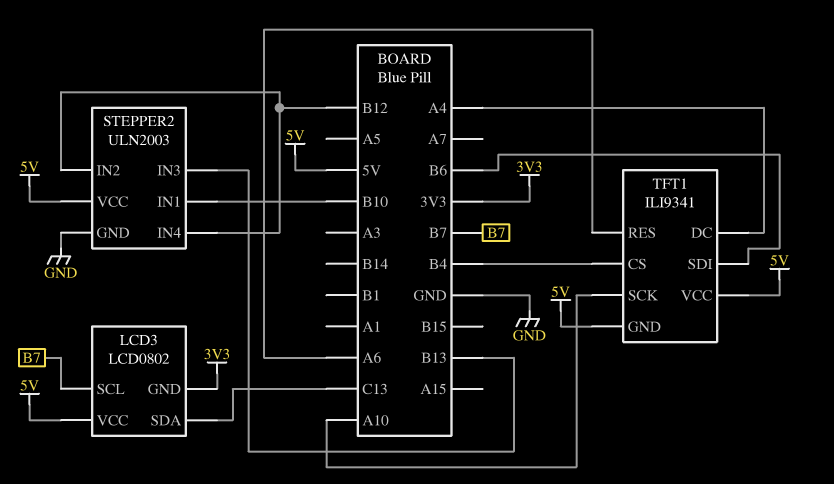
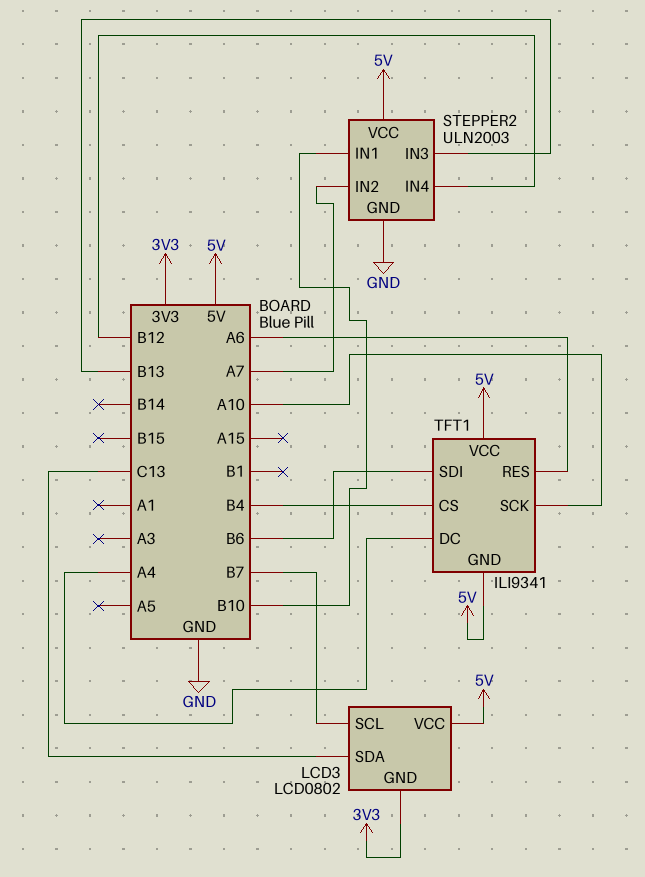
STEPPER2 pin IN2: B12 -> A7

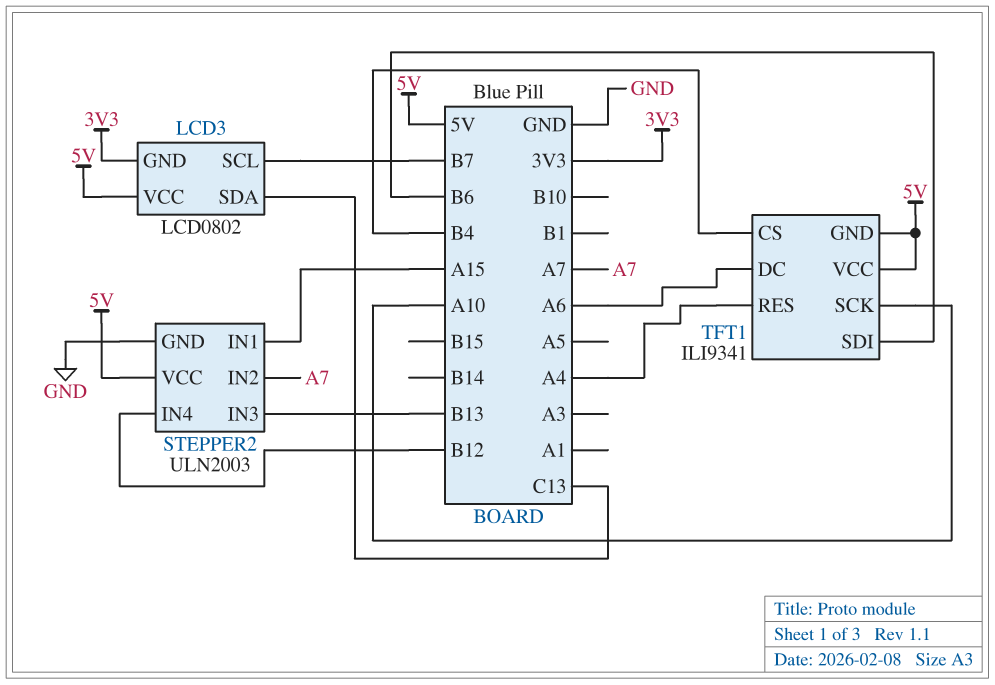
STEPPER2 pin IN1: B10 -> A15
TFT1 pin DC: A4 -> A6
TFT1 pin RES: A6 -> A4

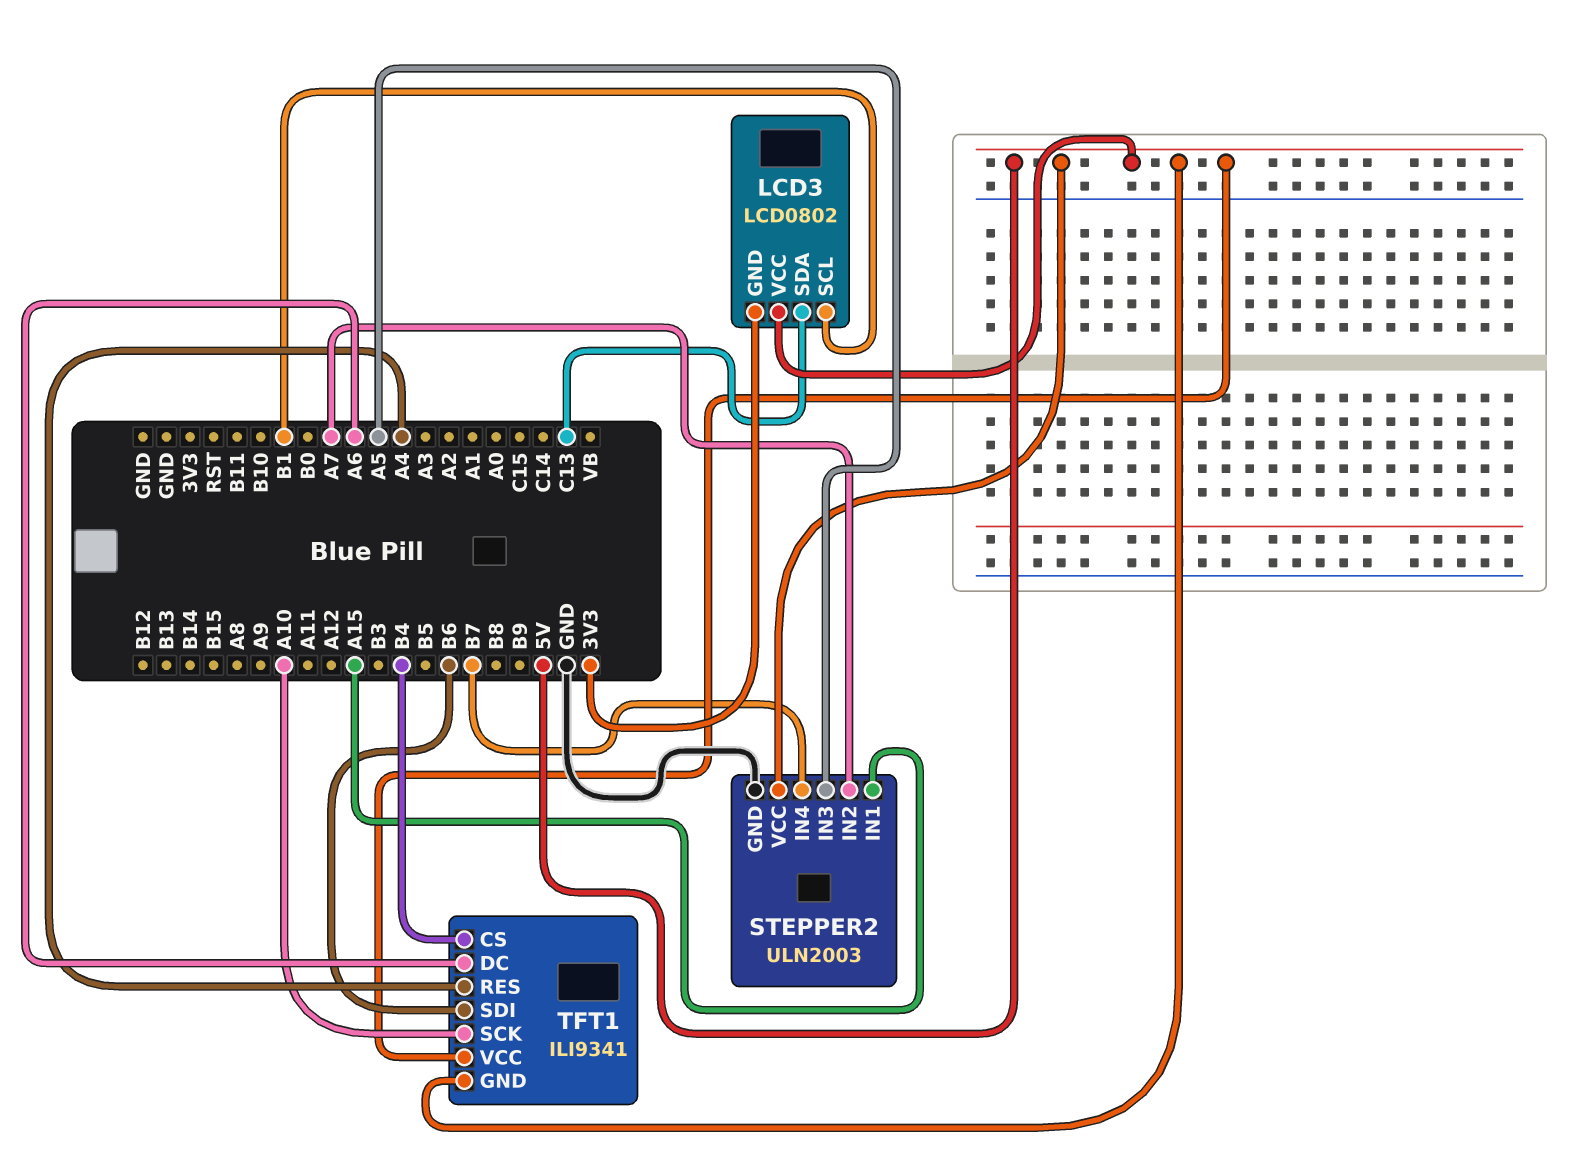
LCD3 pin SCL: B7 -> B1
STEPPER2 pin IN3: B13 -> A5
STEPPER2 pin IN4: B12 -> B7

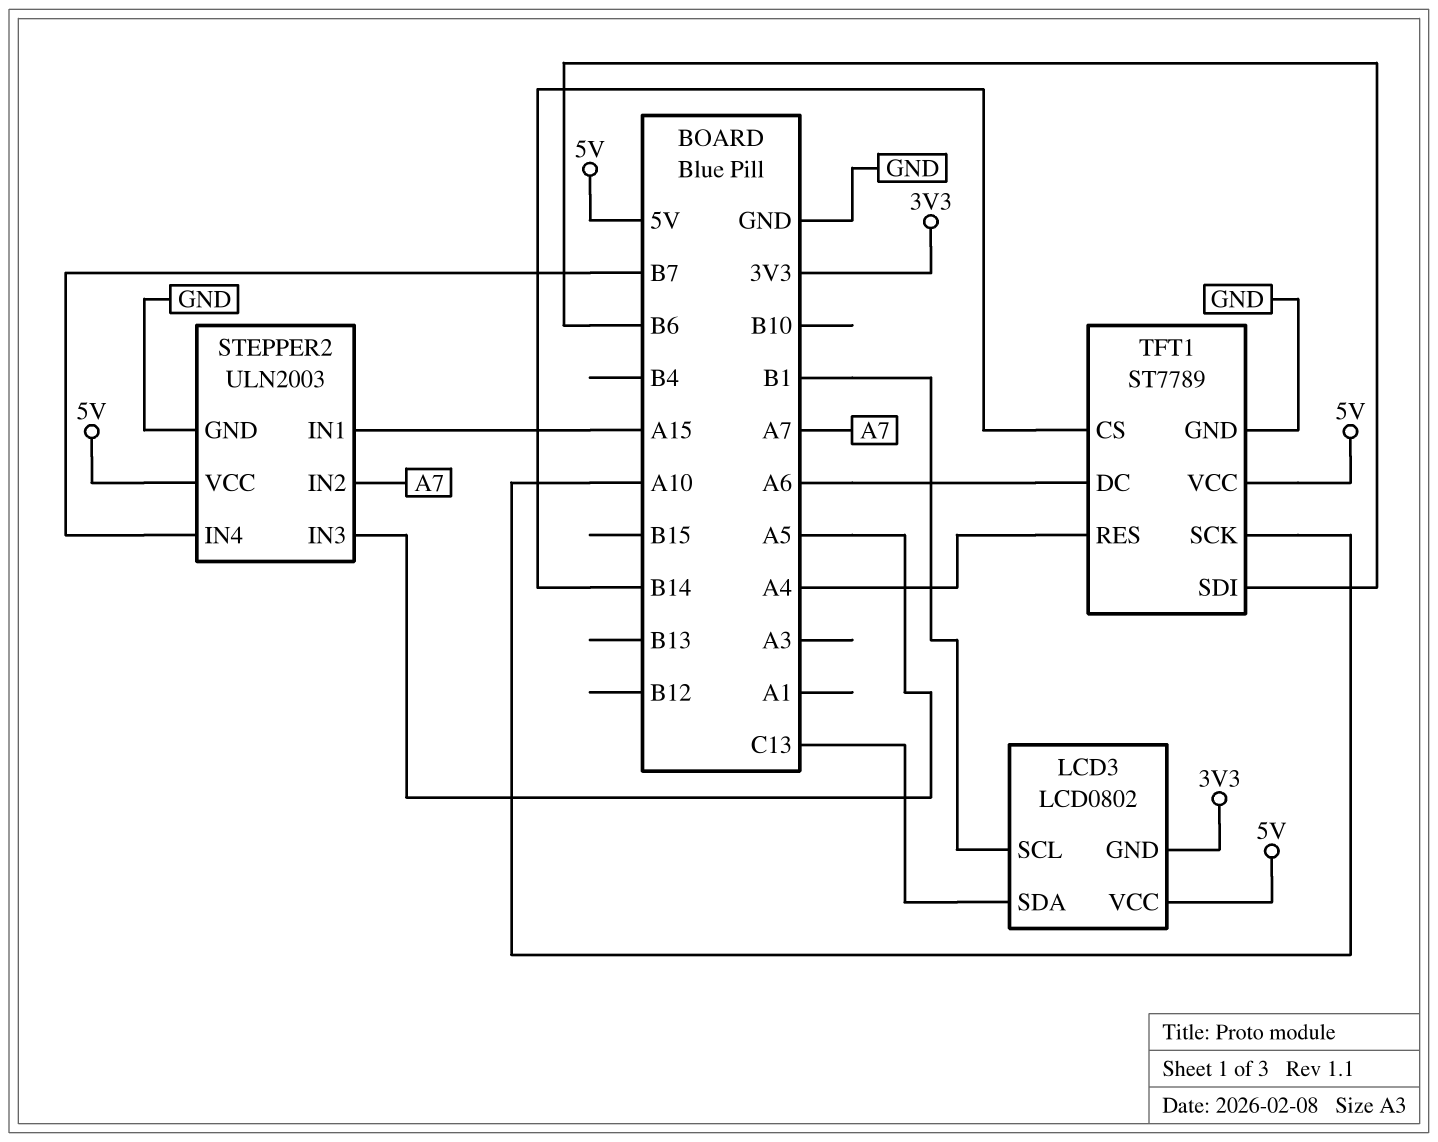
TFT1: ILI9341 -> ST7789
TFT1 pin CS: B4 -> B14
TFT1 pin GND: 5V -> GND

